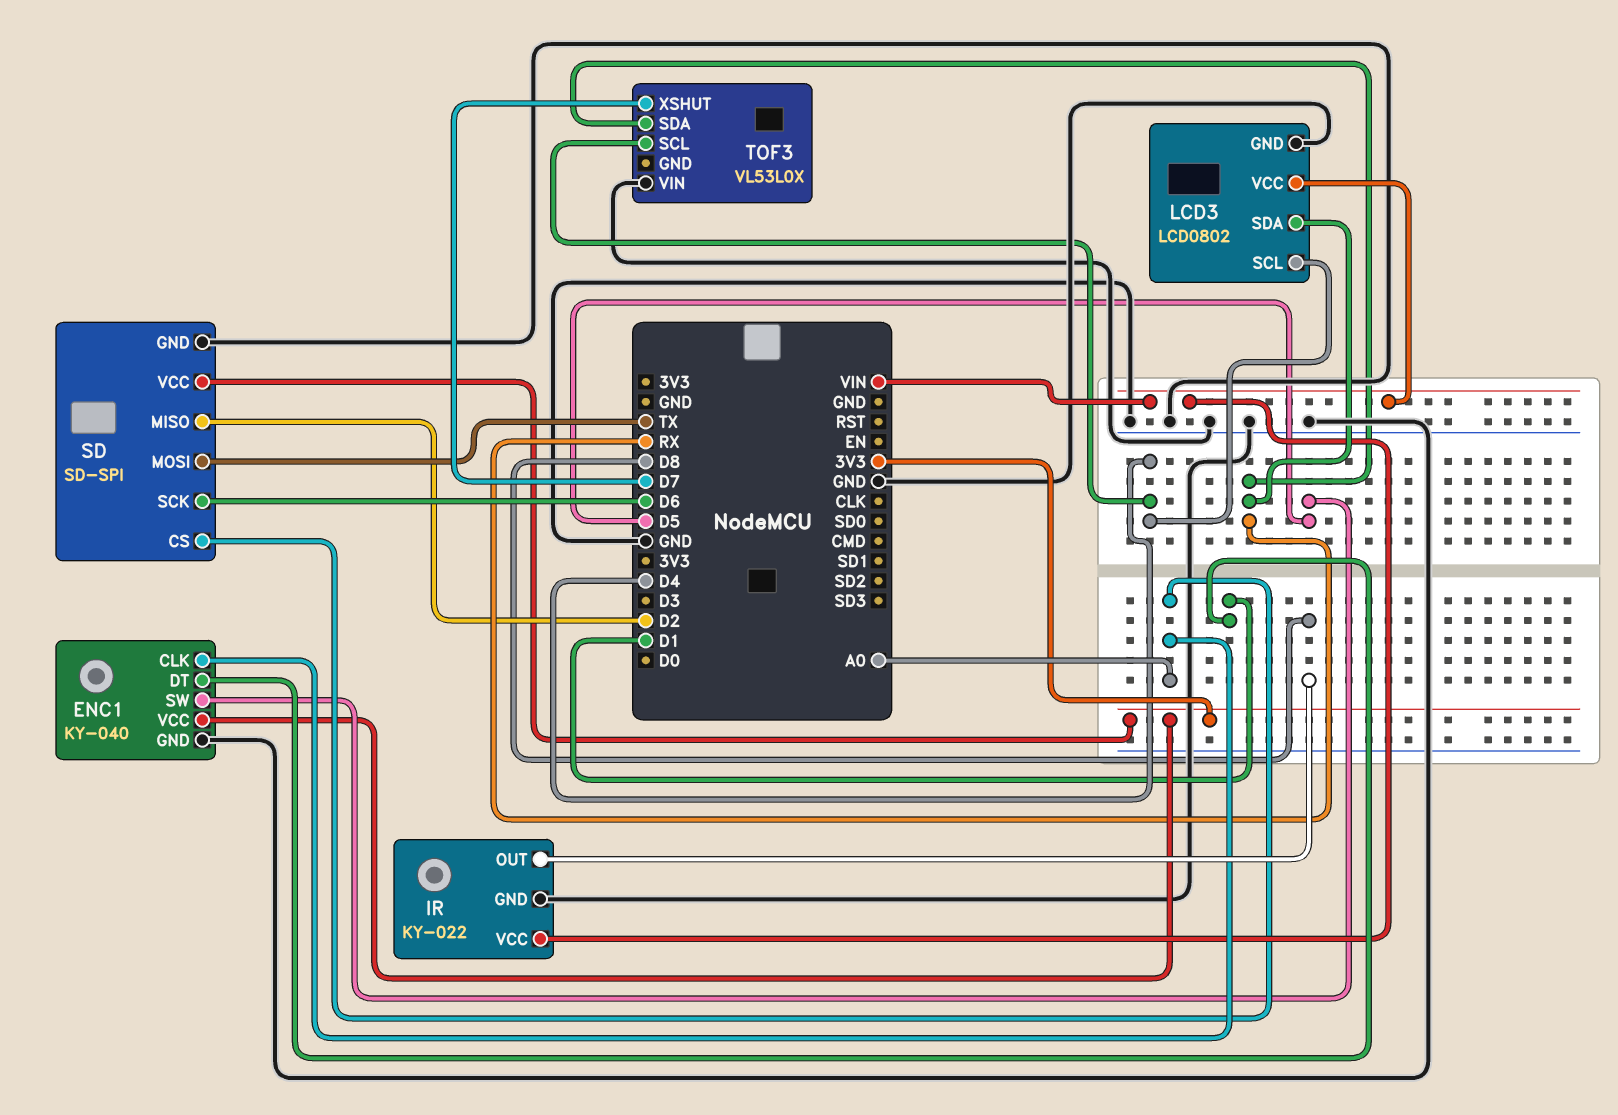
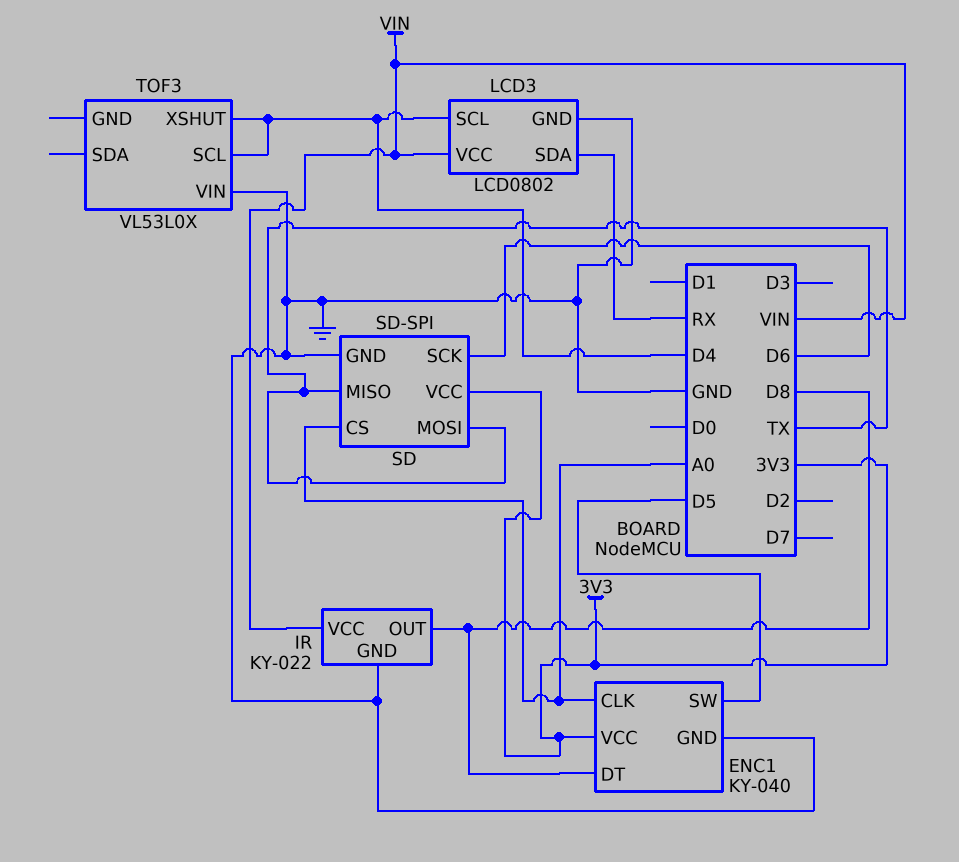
ENC1 pin DT: D1 -> D8
SD pin MISO: D2 -> TX
TOF3 pin SDA: RX -> none
TOF3 pin XSHUT: D7 -> D4

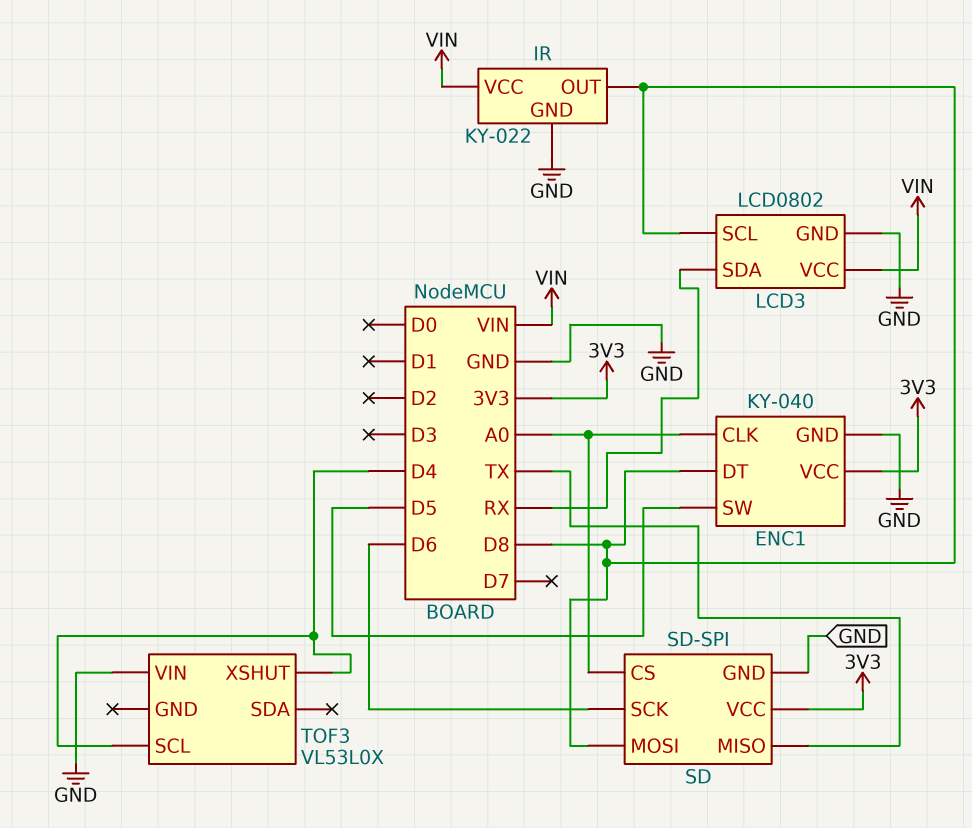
LCD3 pin SCL: D4 -> D8
SD pin MOSI: TX -> D8

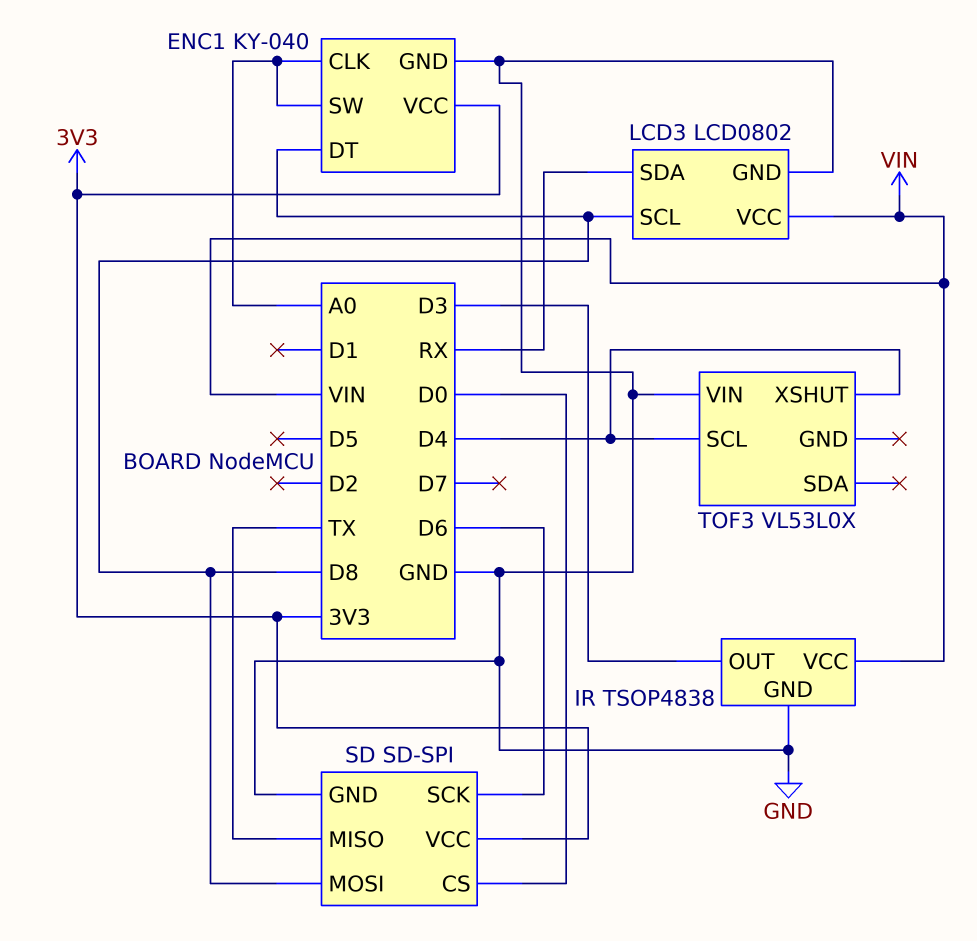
ENC1 pin SW: D5 -> A0
IR: KY-022 -> TSOP4838
IR pin OUT: D8 -> D3
SD pin CS: A0 -> D0

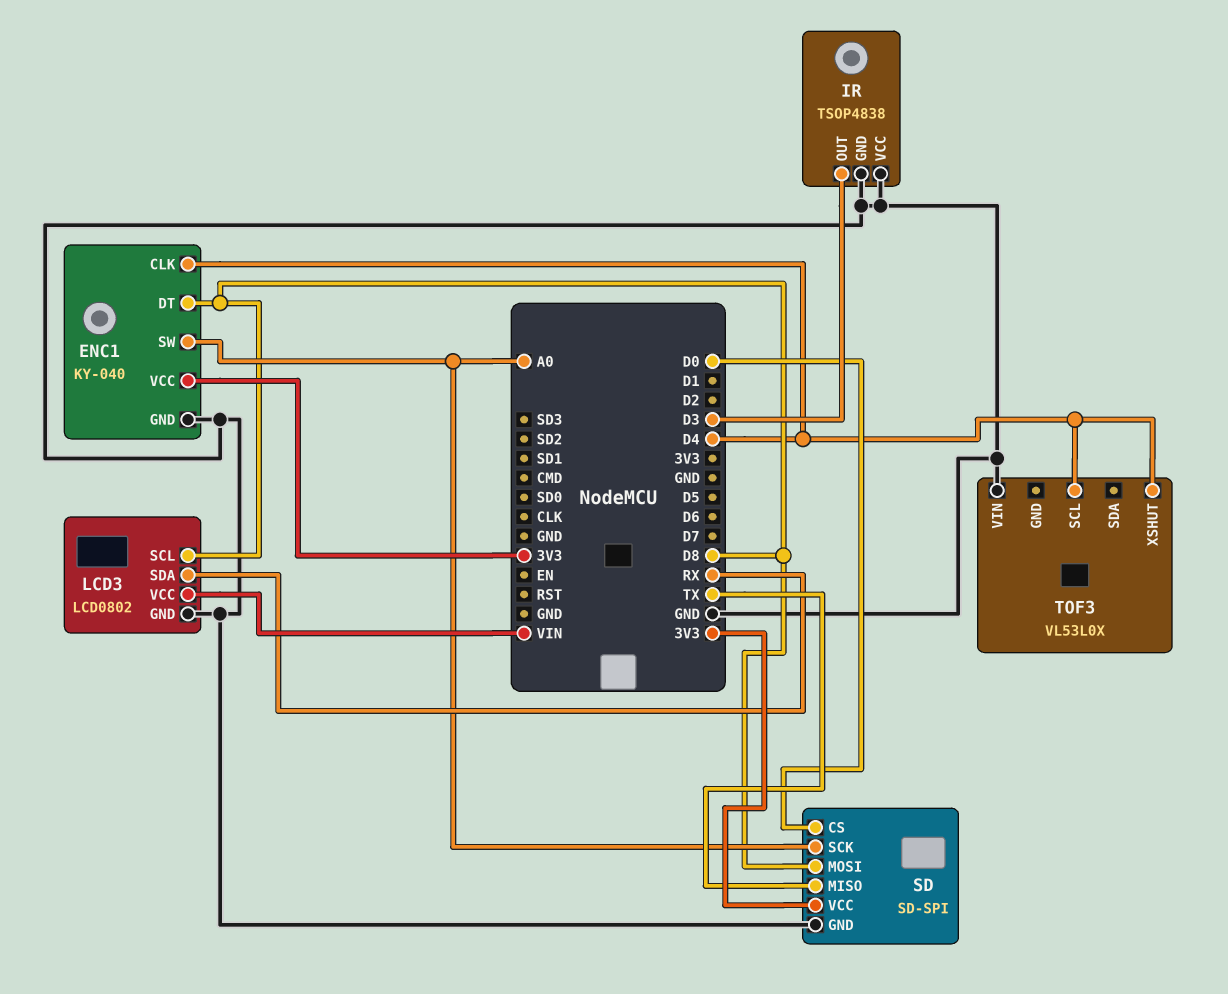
ENC1 pin CLK: A0 -> D4
IR pin VCC: VIN -> GND
SD pin SCK: D6 -> A0

